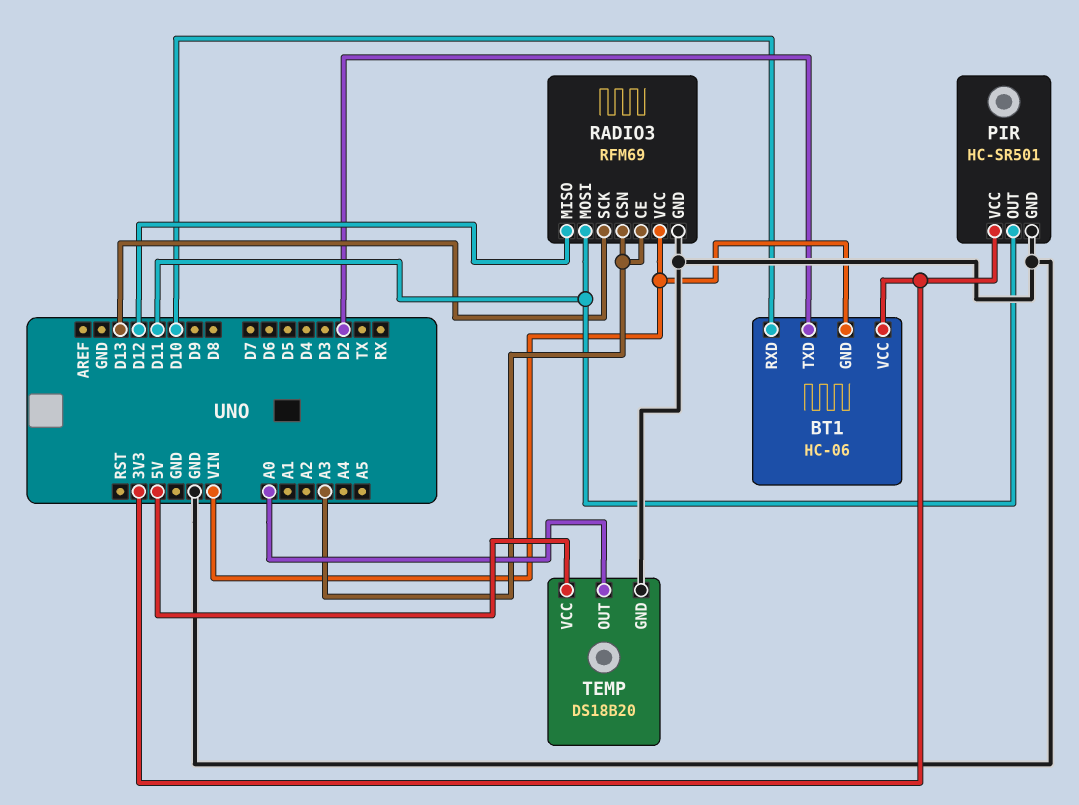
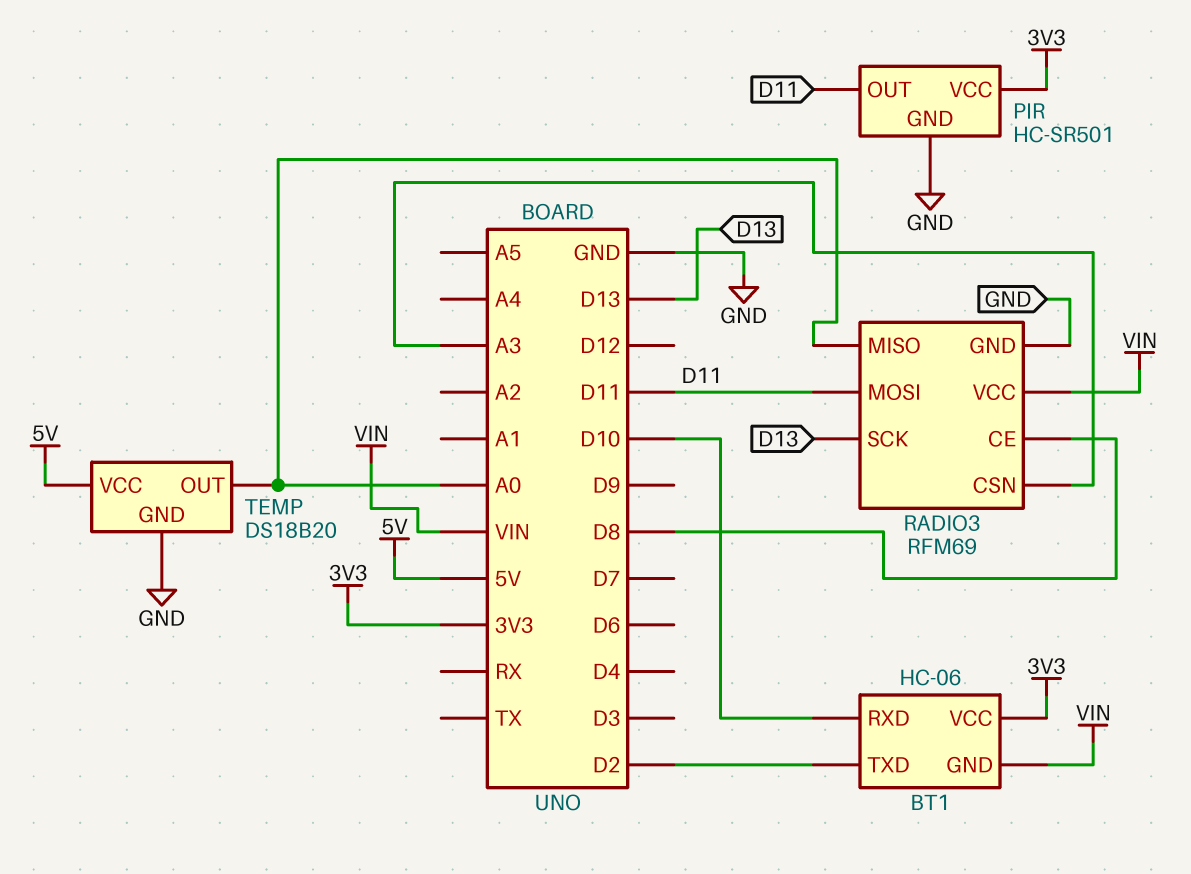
RADIO3 pin CE: A3 -> D8
RADIO3 pin MISO: D12 -> A0

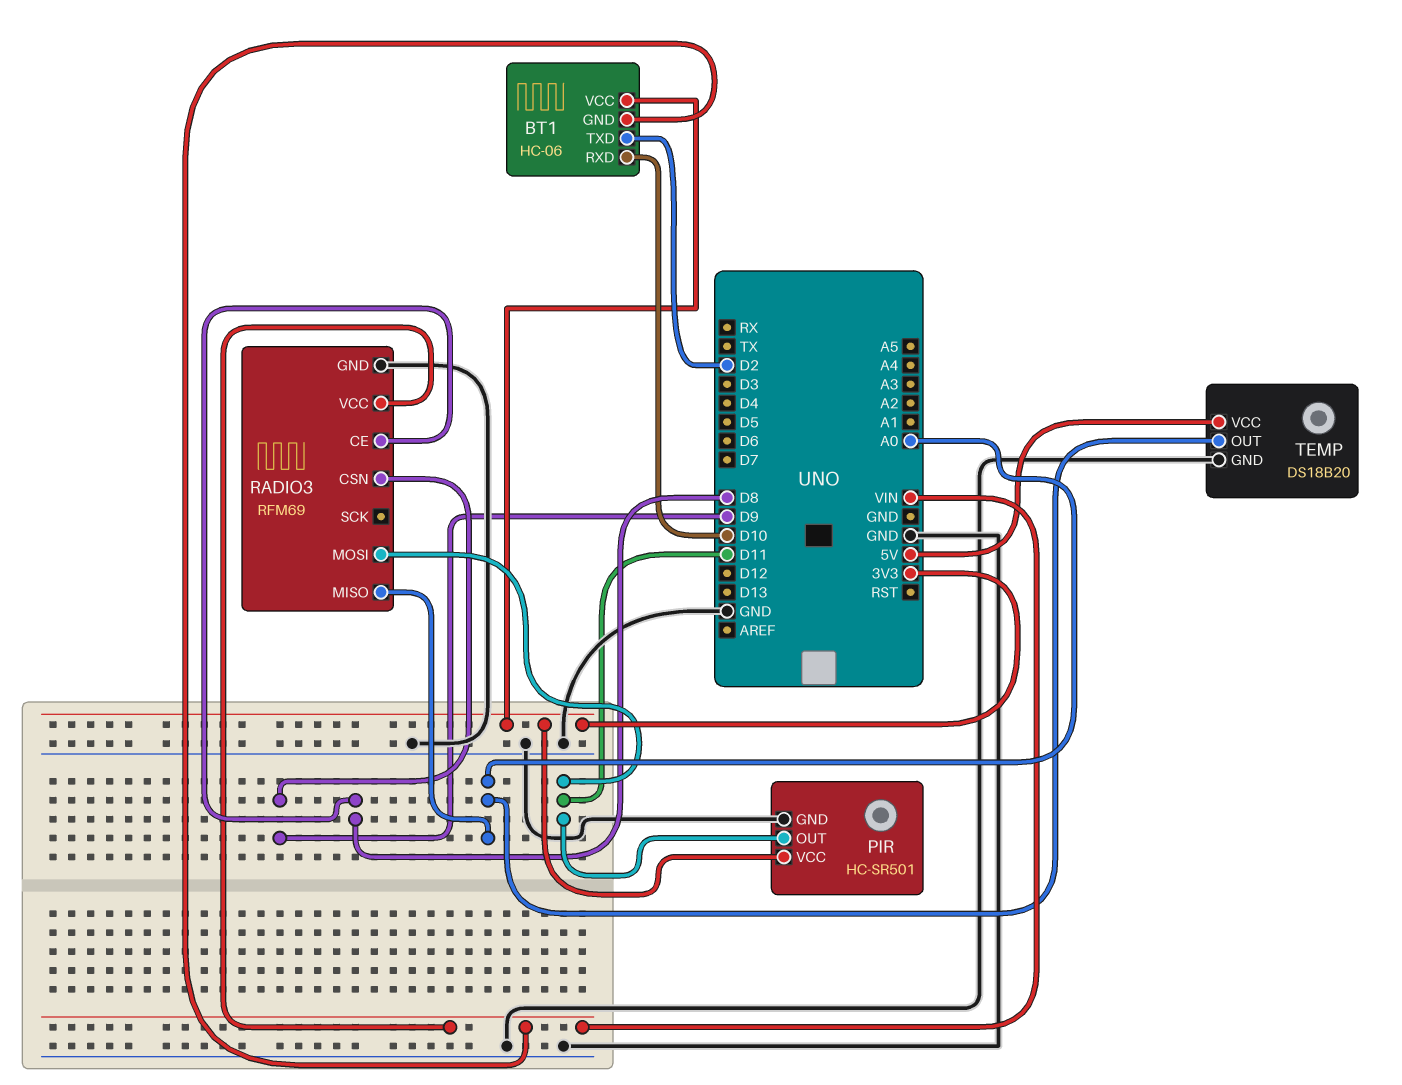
RADIO3 pin CSN: A3 -> D9
RADIO3 pin SCK: D13 -> none

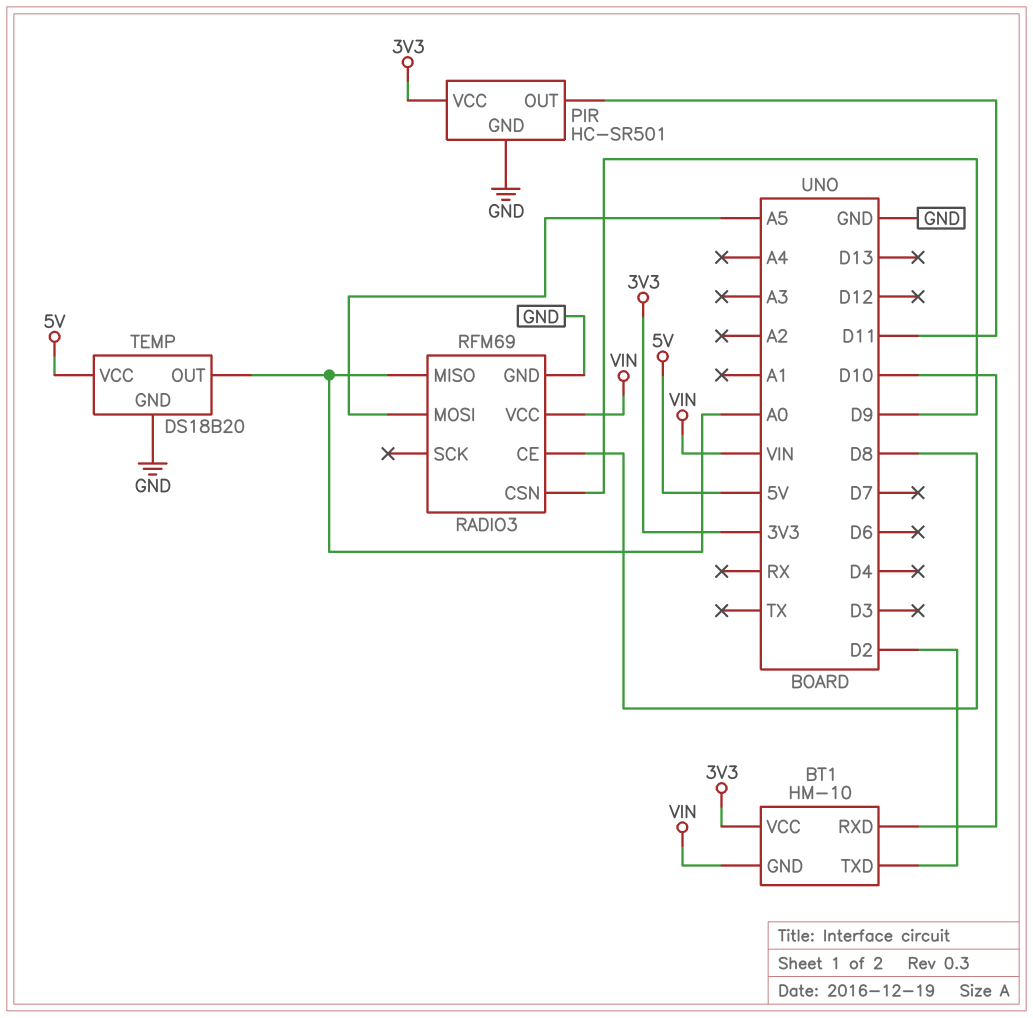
BT1: HC-06 -> HM-10
RADIO3 pin MOSI: D11 -> A5

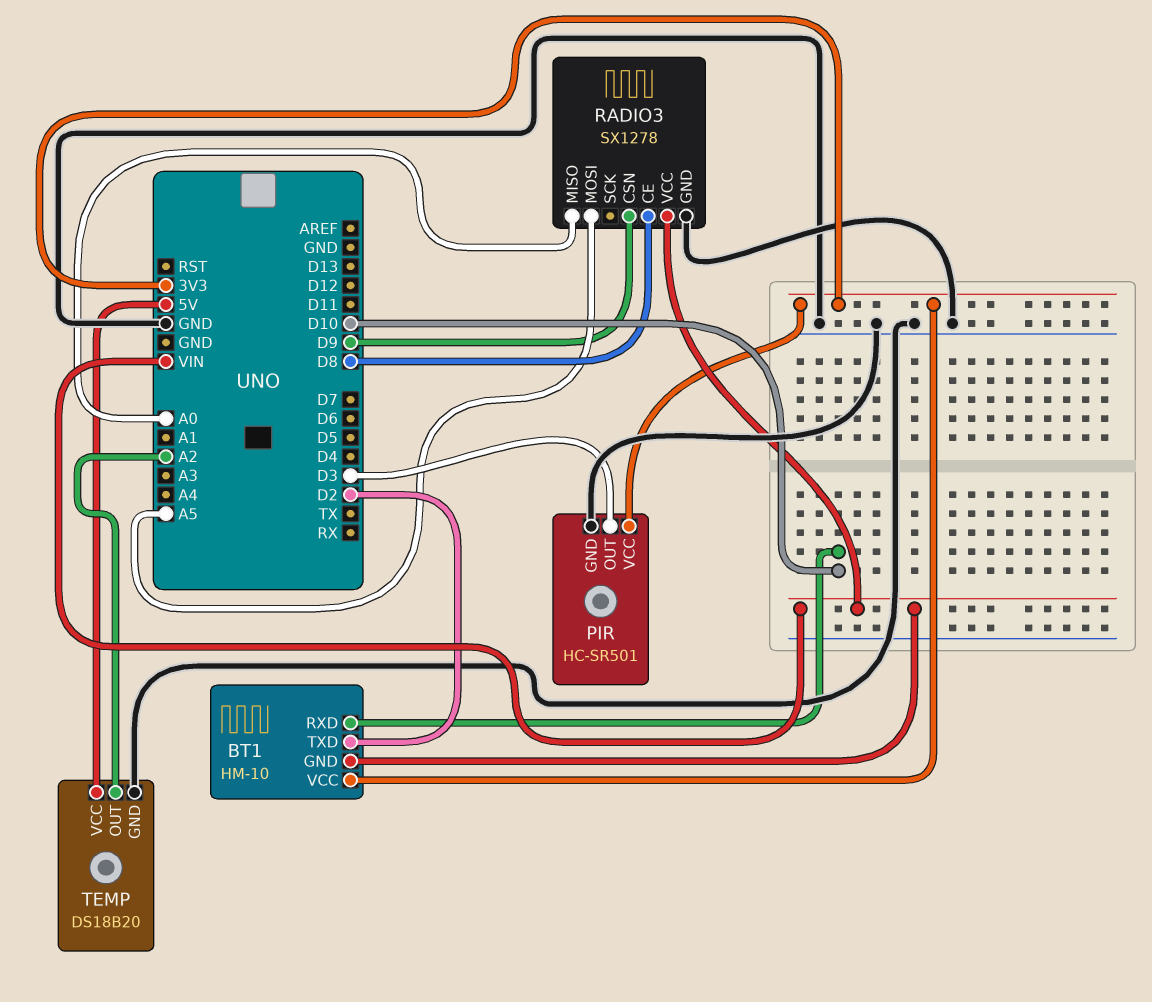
PIR pin OUT: D11 -> D3
RADIO3: RFM69 -> SX1278
TEMP pin OUT: A0 -> A2

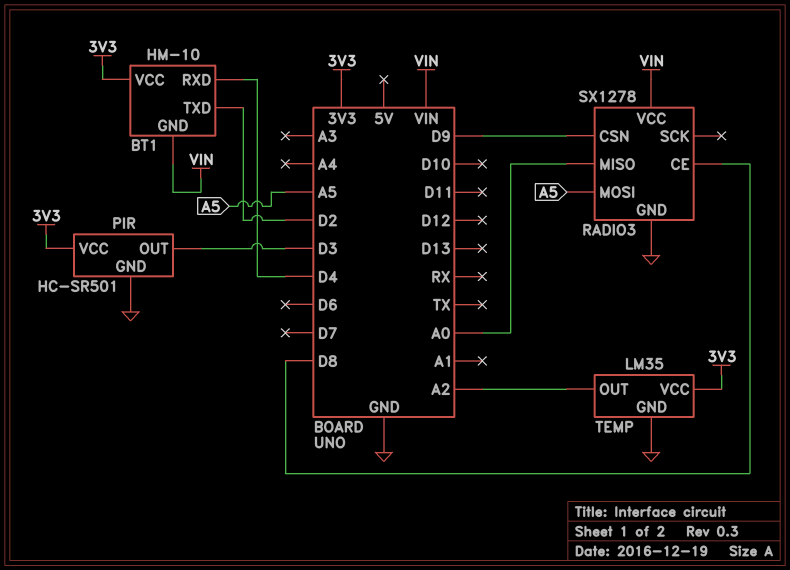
BT1 pin RXD: D10 -> D4
TEMP: DS18B20 -> LM35
TEMP pin VCC: 5V -> 3V3

